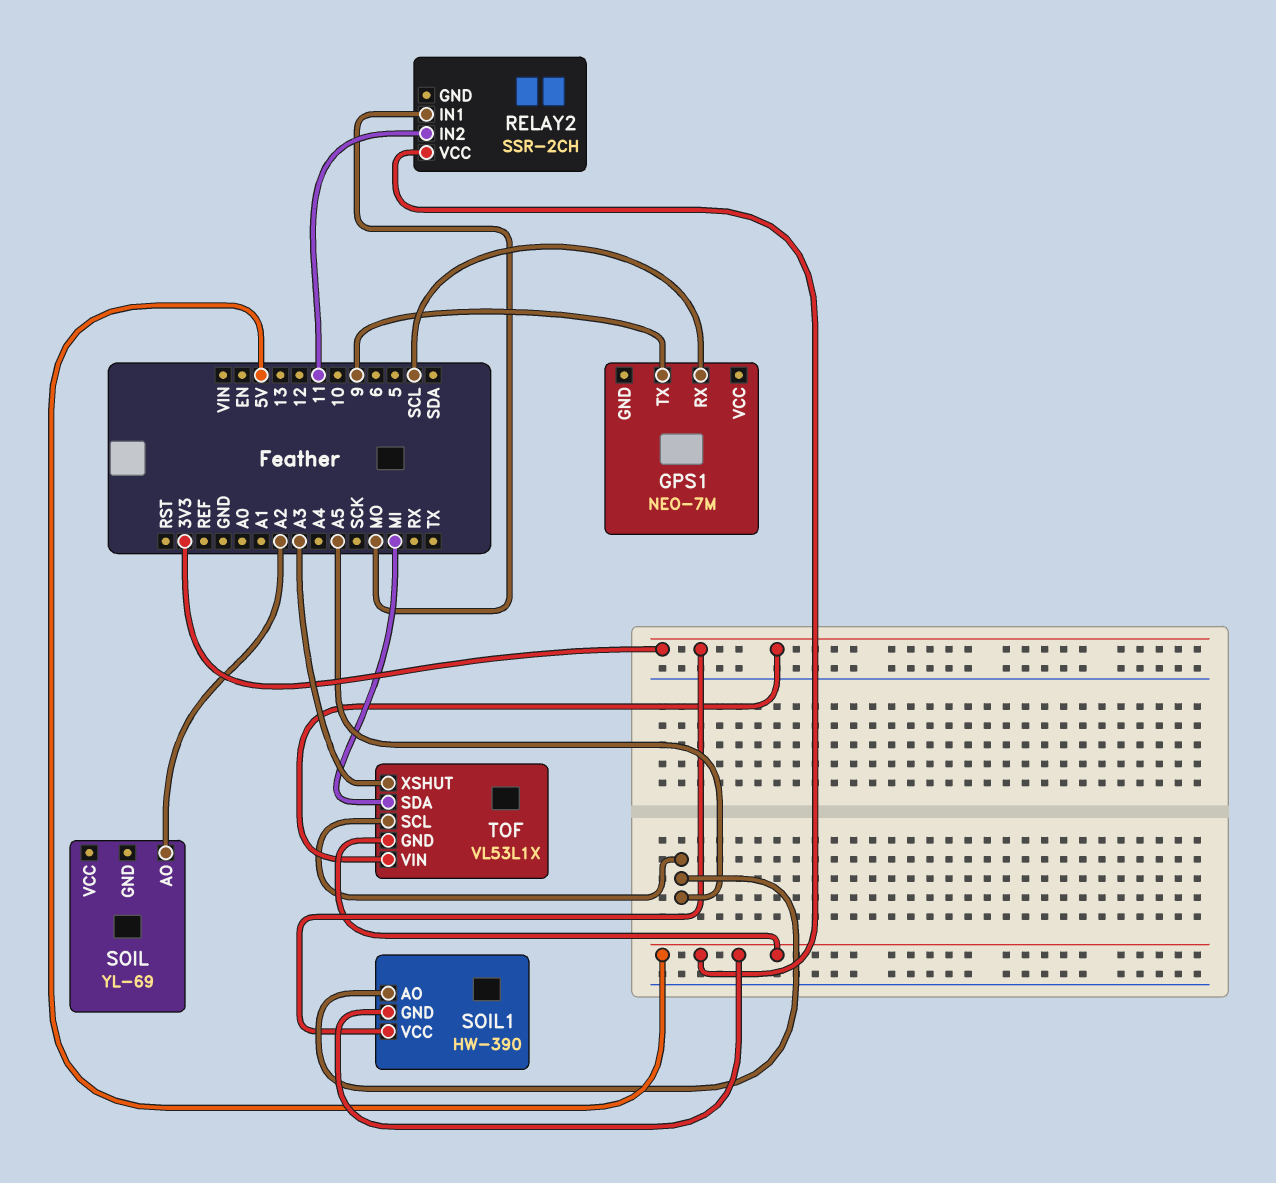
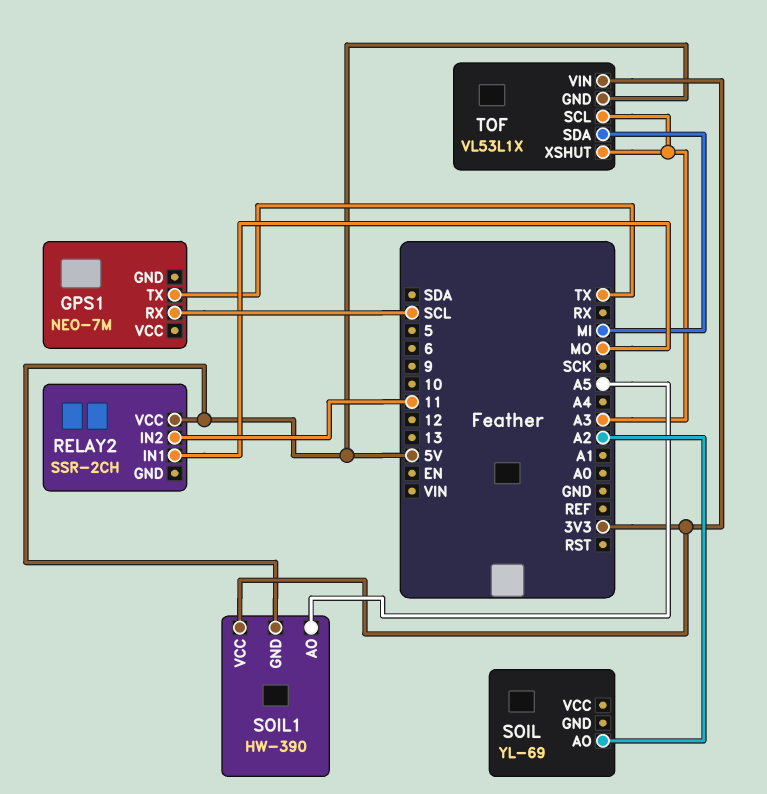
GPS1 pin TX: 9 -> TX
TOF pin SCL: A5 -> A3

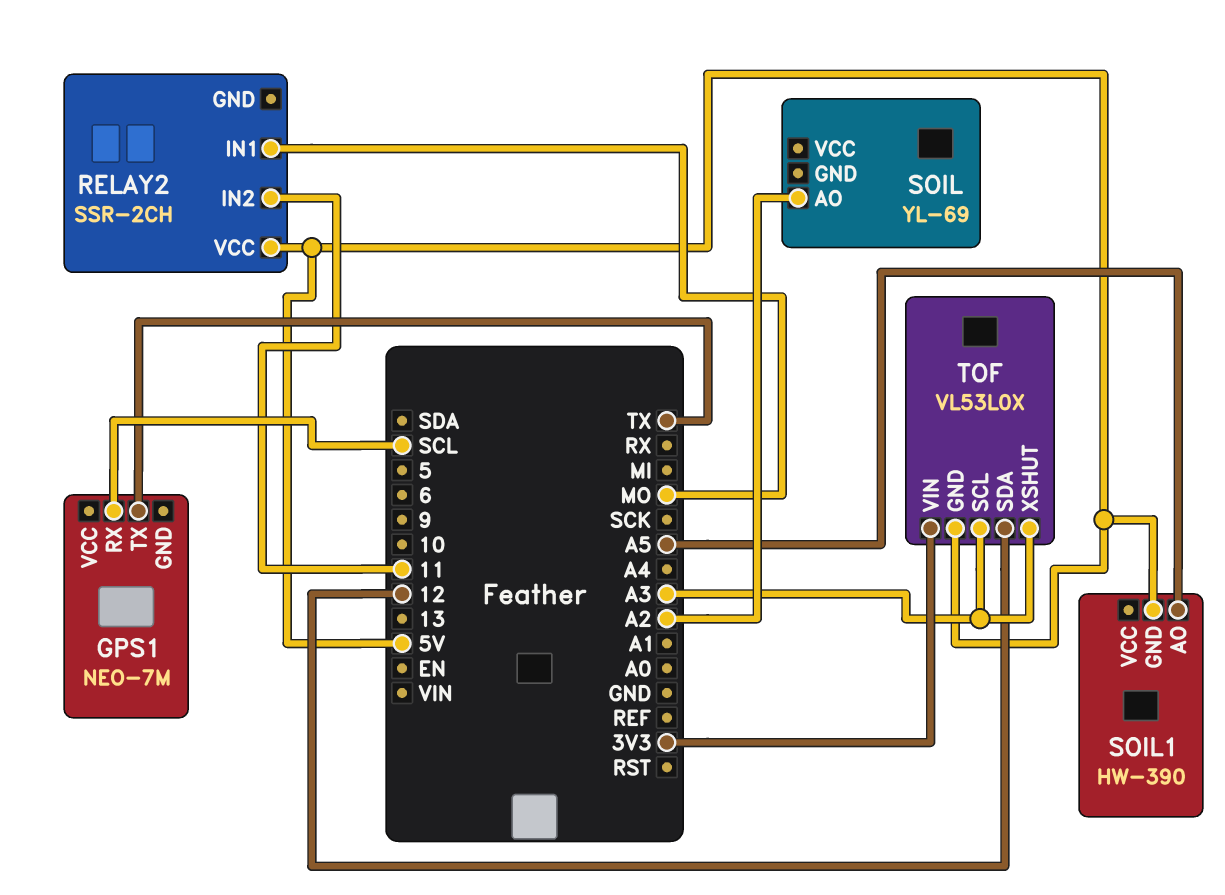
SOIL1 pin VCC: 3V3 -> none
TOF: VL53L1X -> VL53L0X
TOF pin SDA: MI -> 12

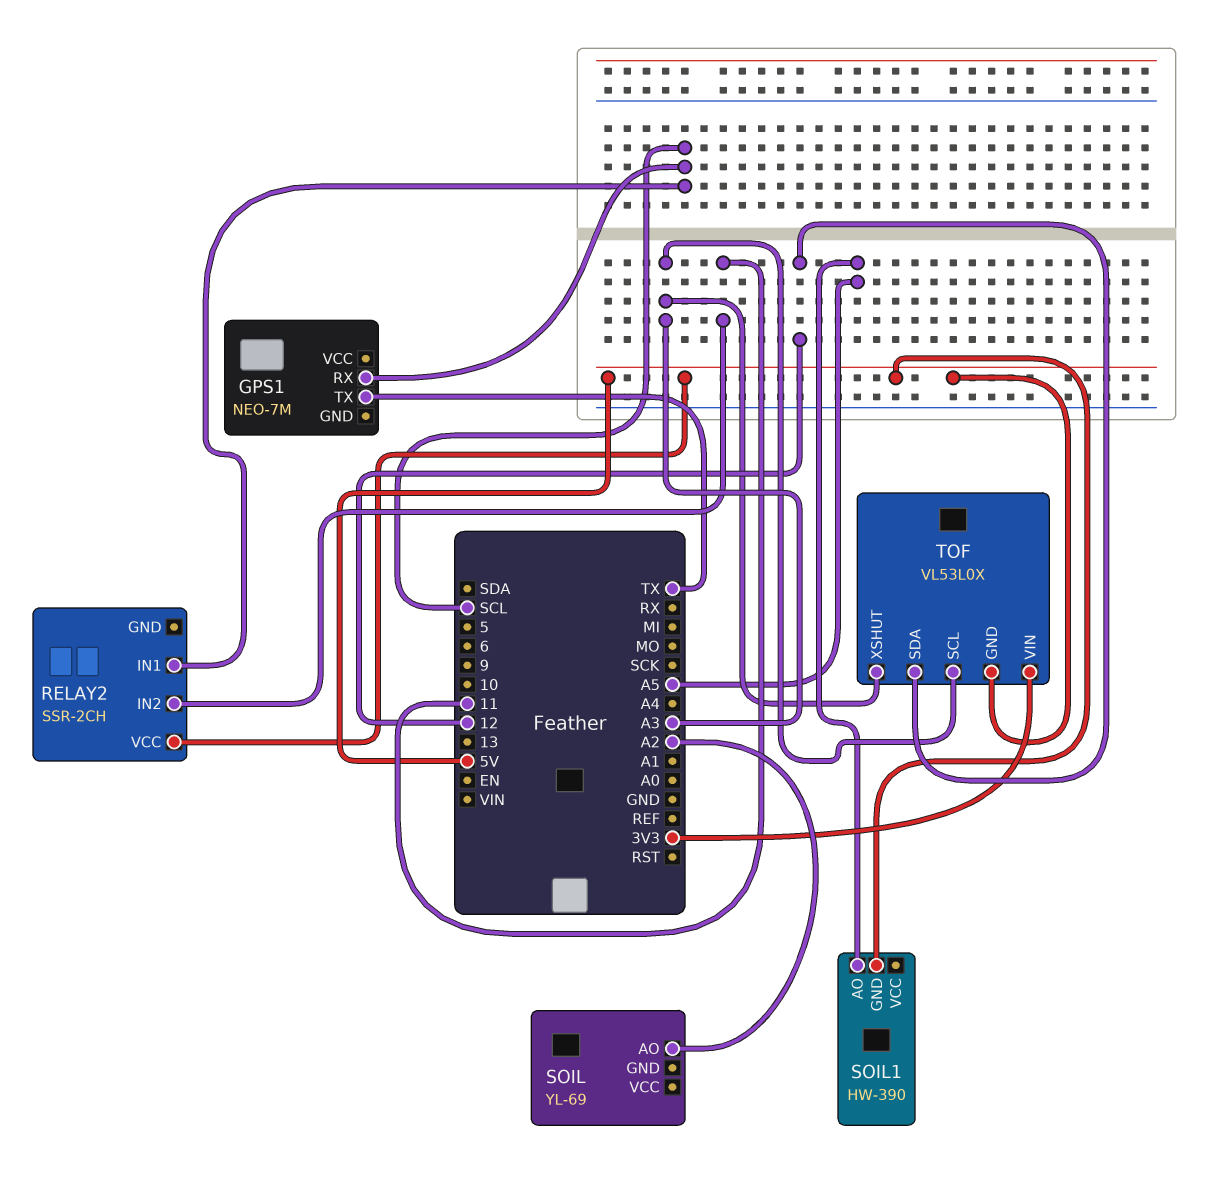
RELAY2 pin IN1: MO -> SCL

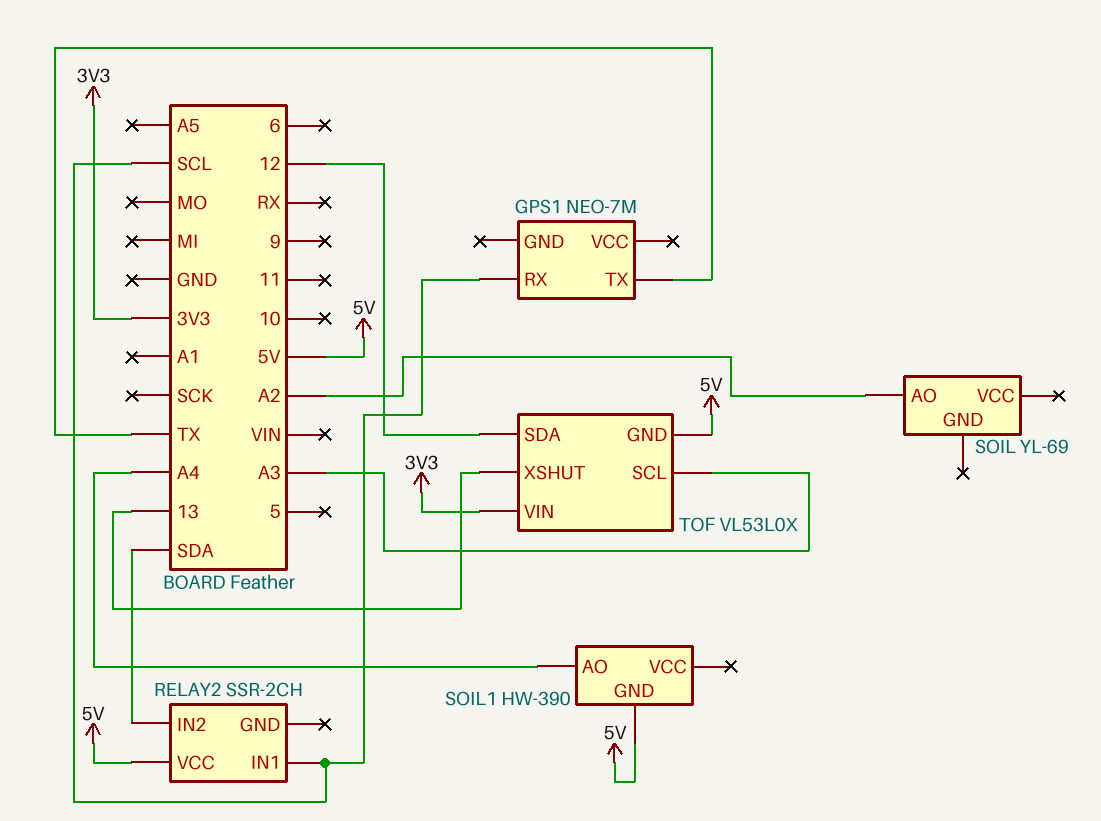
RELAY2 pin IN2: 11 -> SDA
SOIL1 pin AO: A5 -> A4
TOF pin XSHUT: A3 -> 13

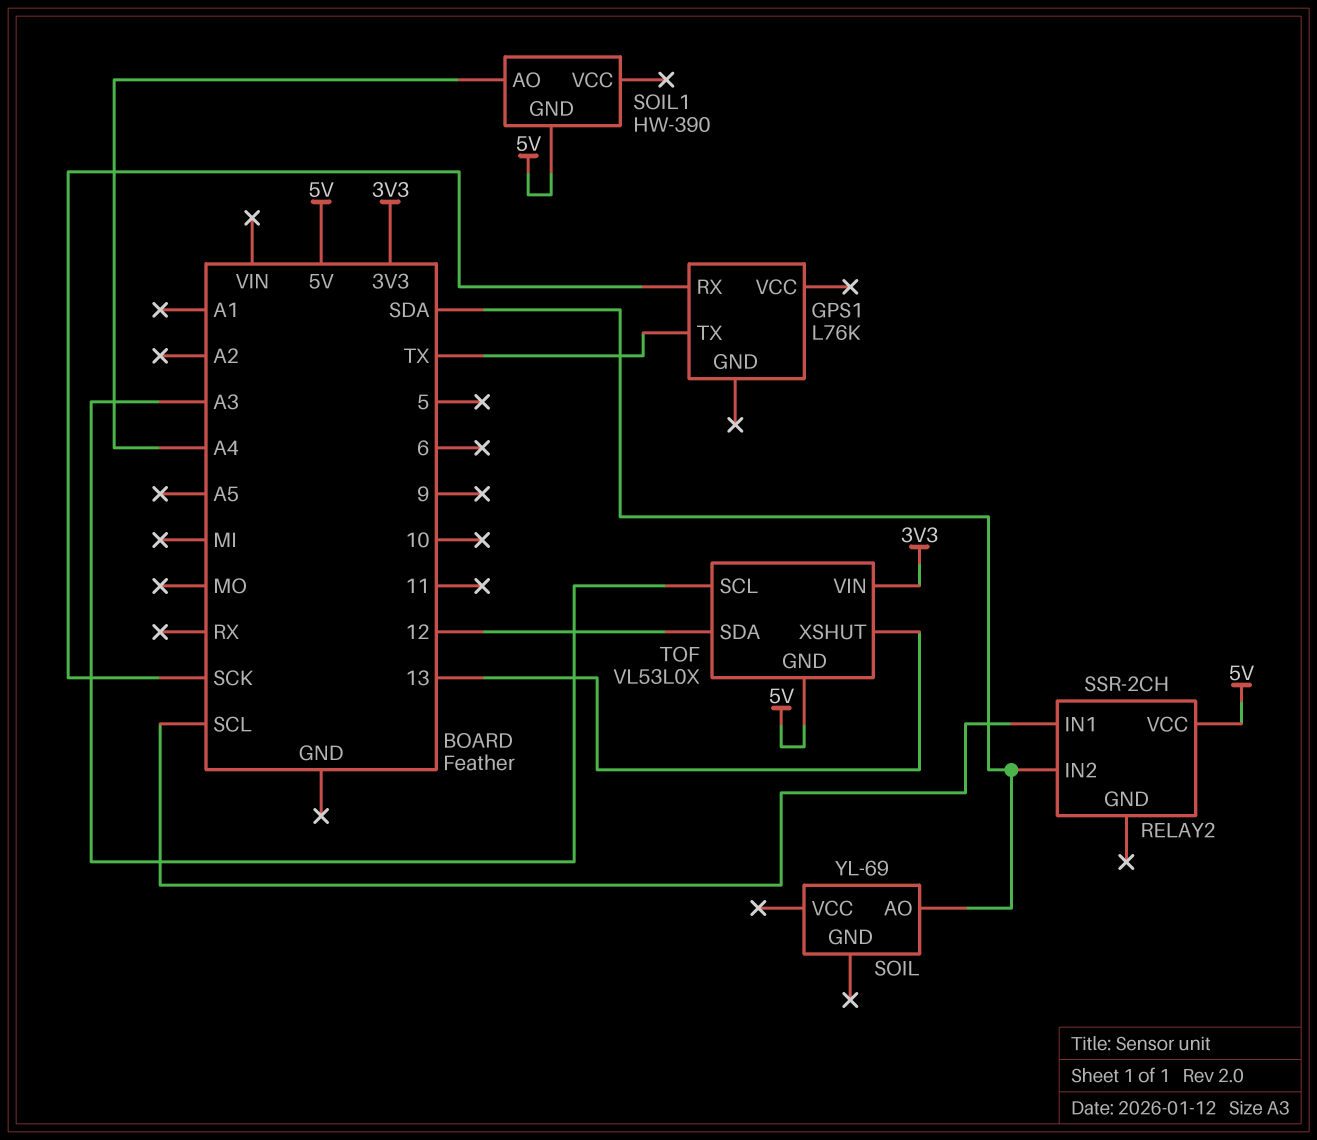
GPS1: NEO-7M -> L76K
GPS1 pin RX: SCL -> SCK
SOIL pin AO: A2 -> SDA

